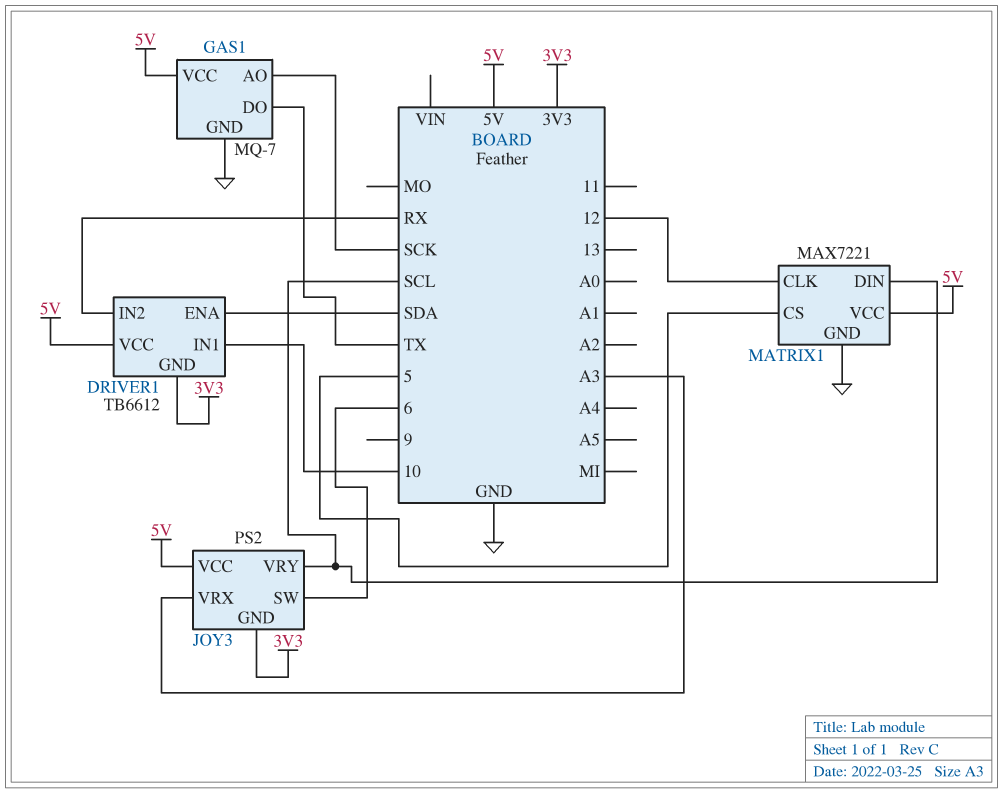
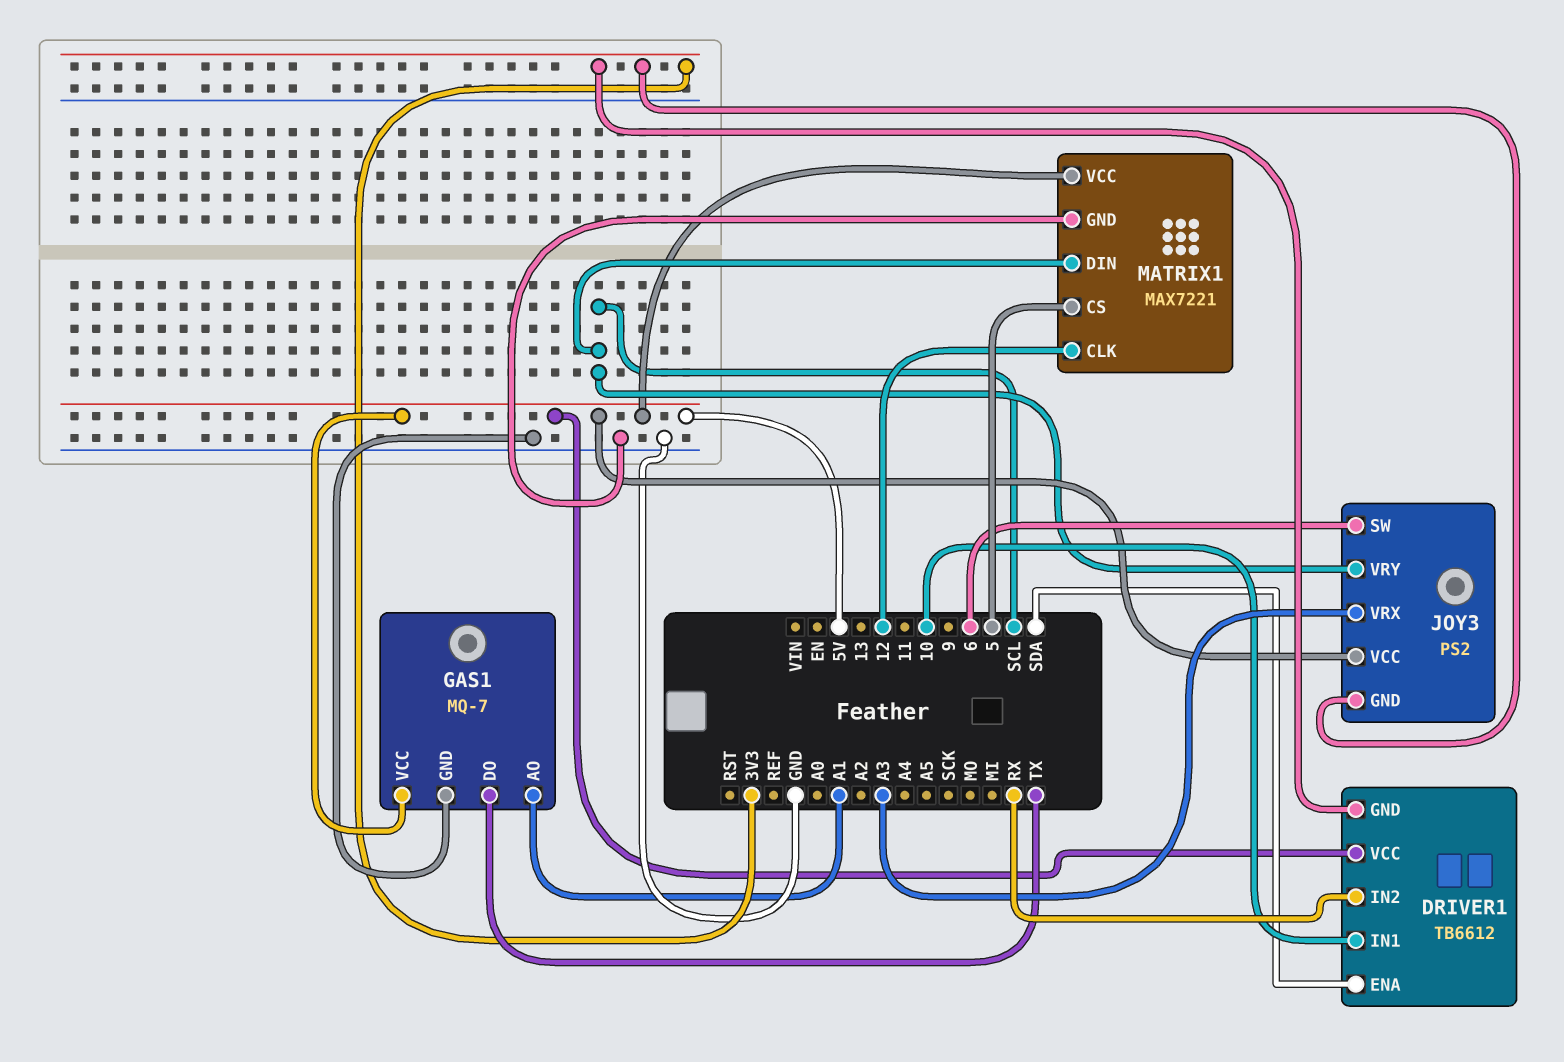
GAS1 pin AO: SCK -> A1

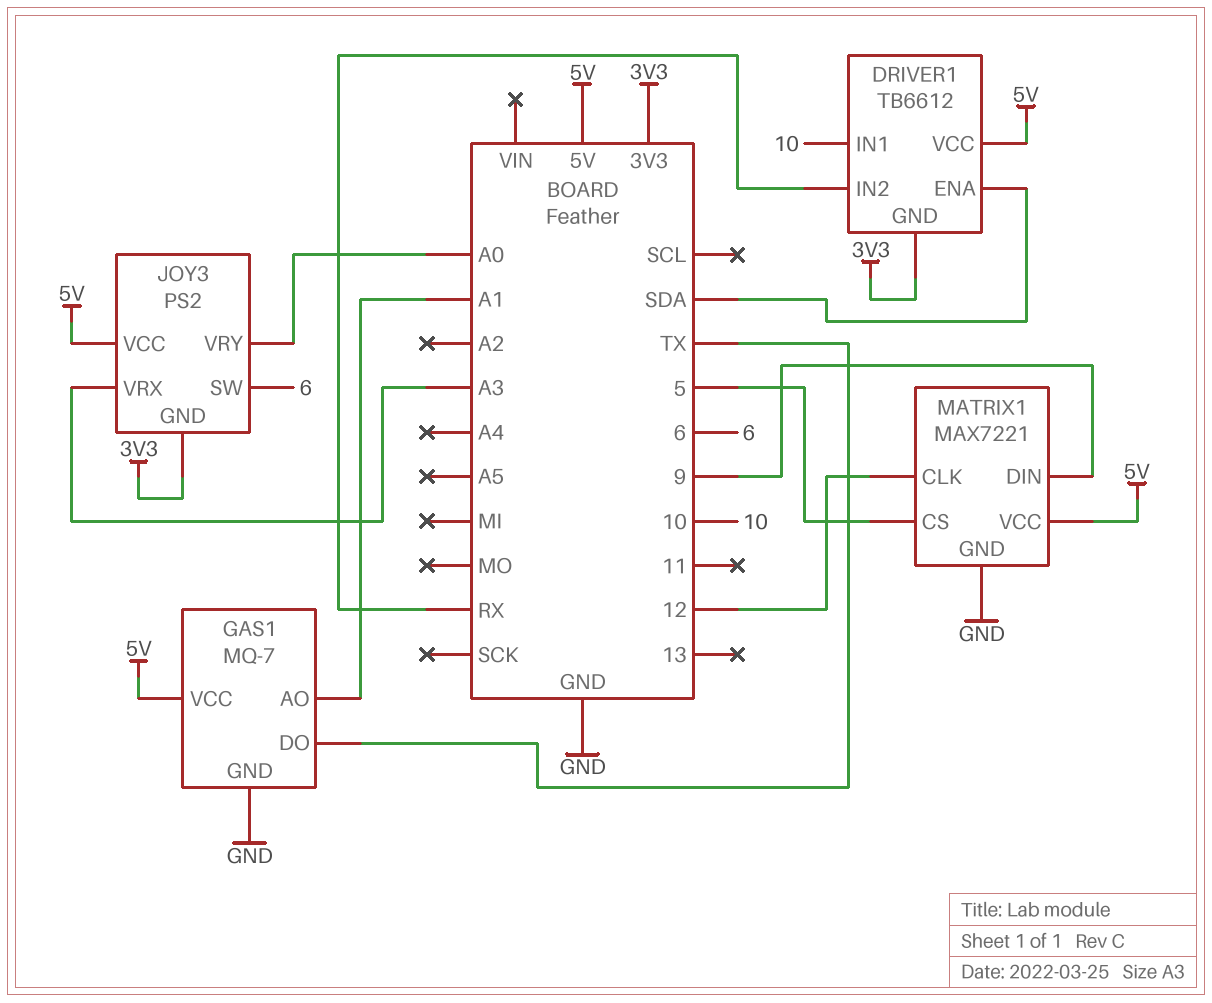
JOY3 pin VRY: SCL -> A0
MATRIX1 pin DIN: SCL -> 9

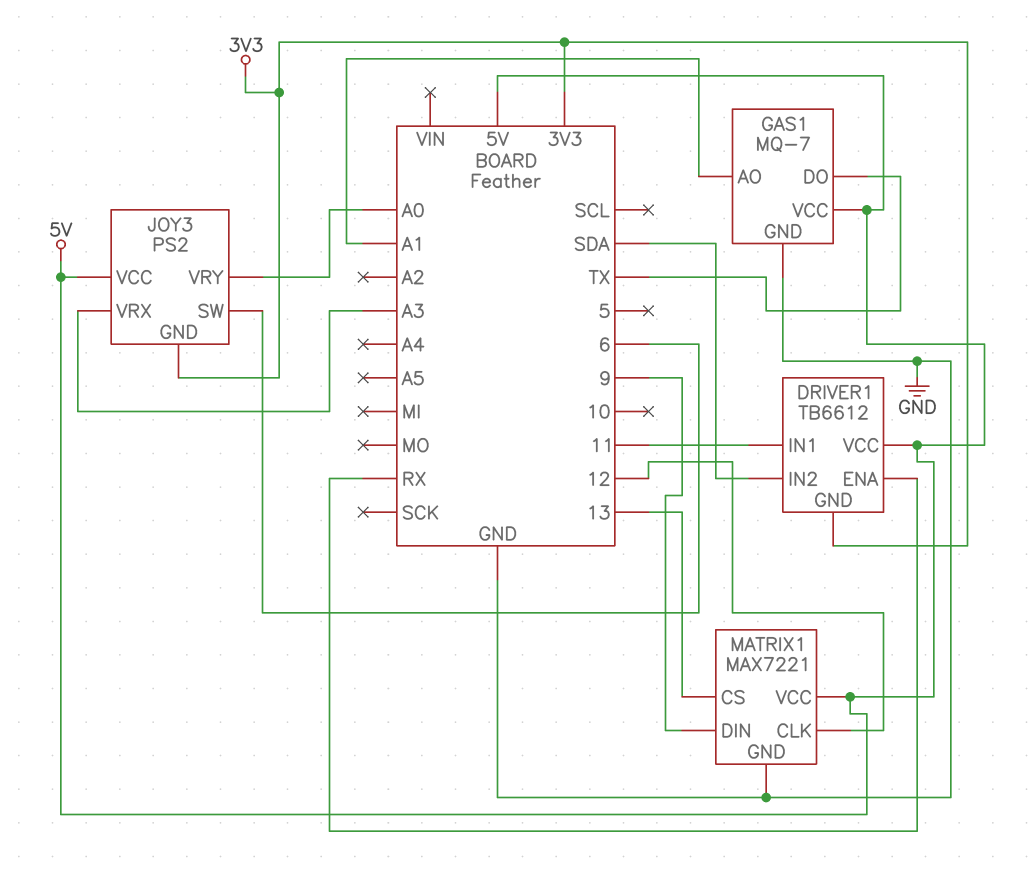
DRIVER1 pin ENA: SDA -> RX
DRIVER1 pin IN1: 10 -> 11
DRIVER1 pin IN2: RX -> SDA
MATRIX1 pin CS: 5 -> 13

